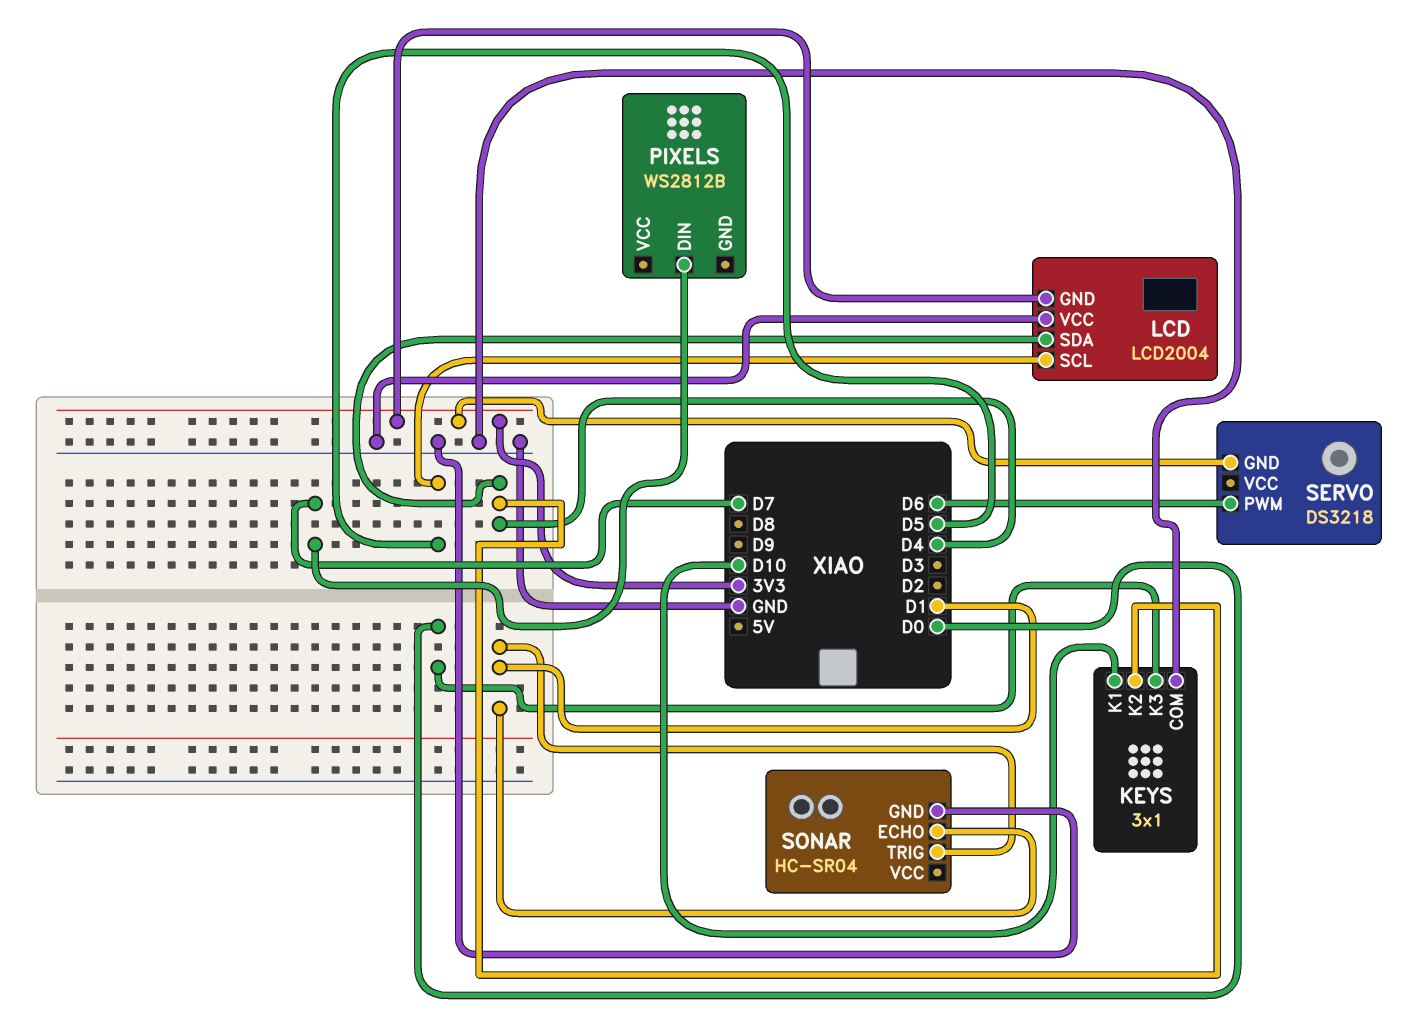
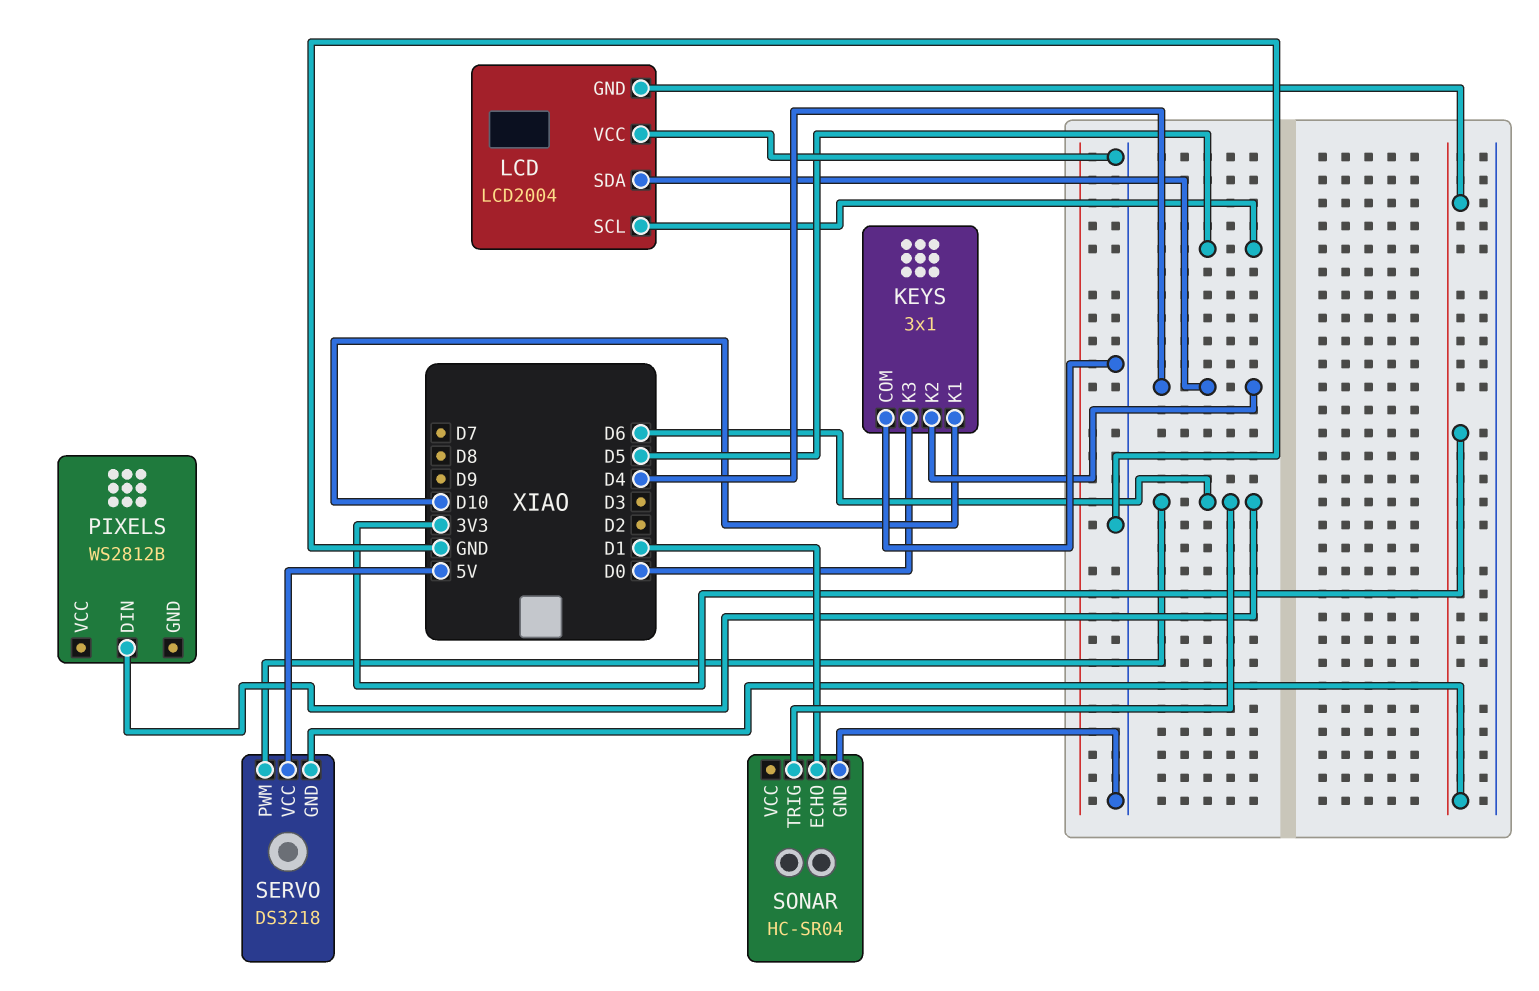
PIXELS pin DIN: D7 -> D6
SERVO pin VCC: none -> 5V
SONAR pin TRIG: D1 -> D6

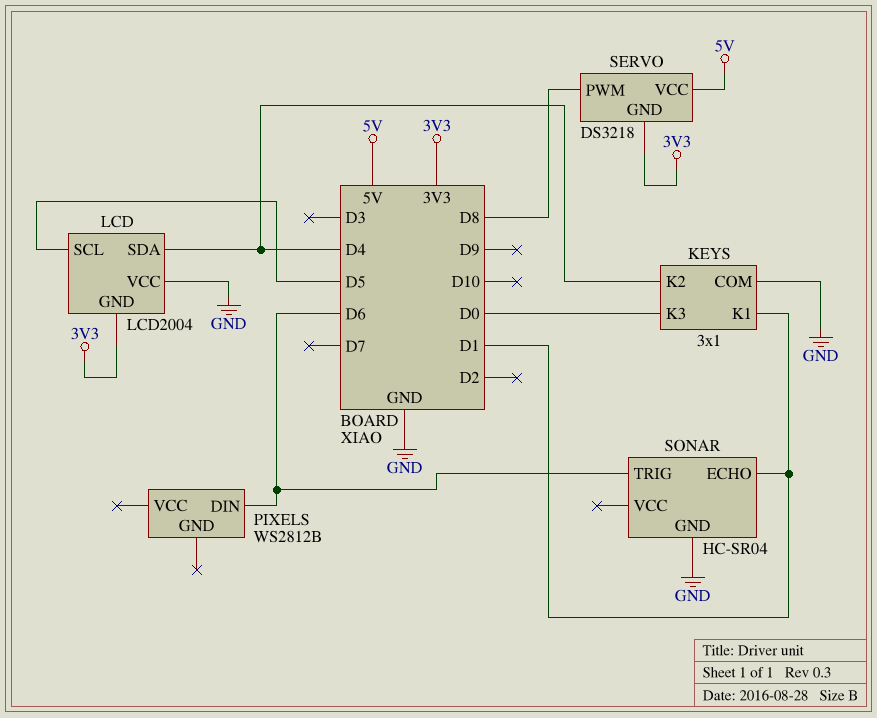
KEYS pin K1: D10 -> D1
SERVO pin PWM: D6 -> D8

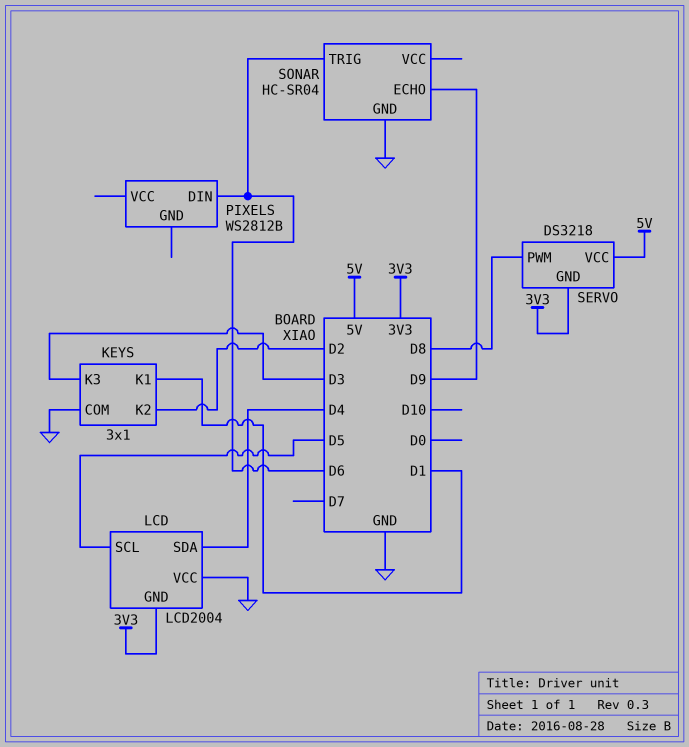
KEYS pin K2: D4 -> D2
KEYS pin K3: D0 -> D3
SONAR pin ECHO: D1 -> D9

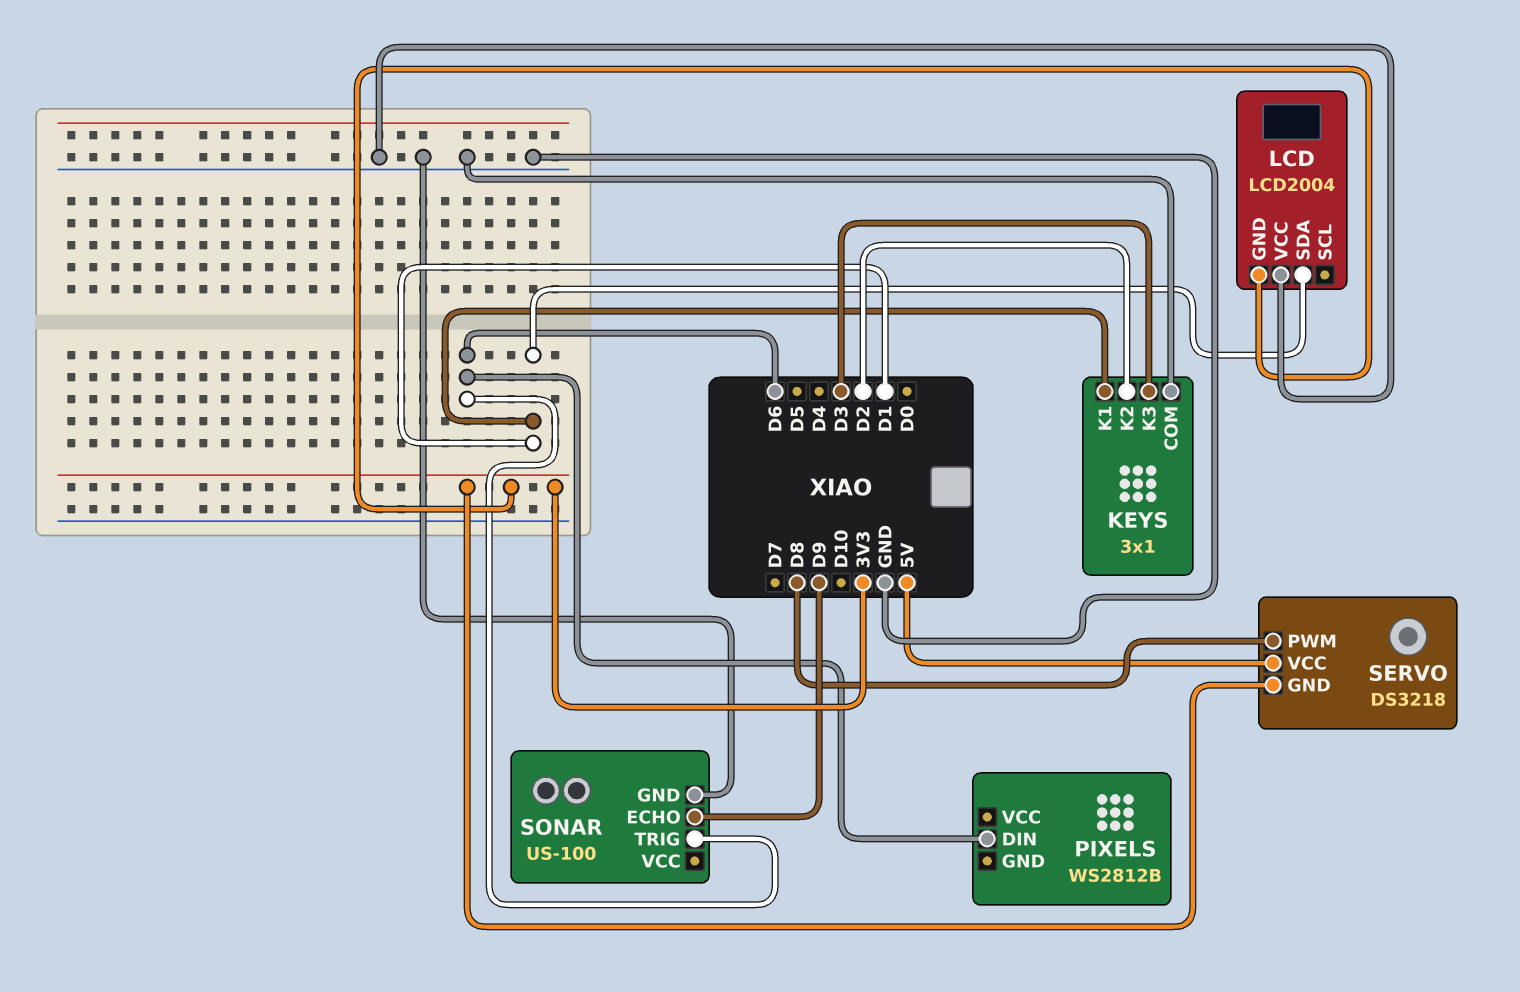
LCD pin SCL: D5 -> none
LCD pin SDA: D4 -> D1
SONAR: HC-SR04 -> US-100

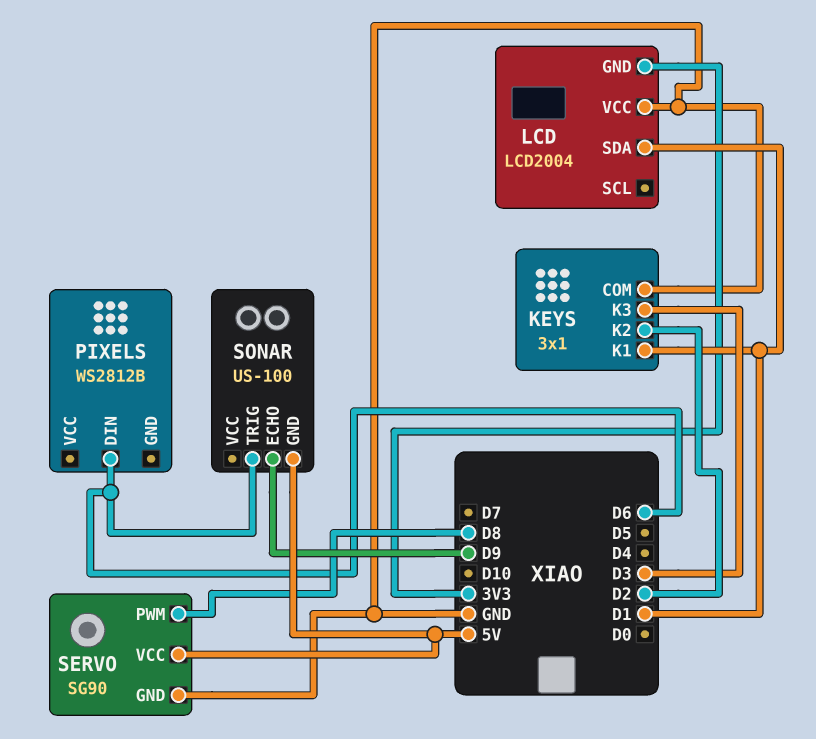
SERVO: DS3218 -> SG90
SERVO pin GND: 3V3 -> GND
SONAR pin GND: GND -> 5V

